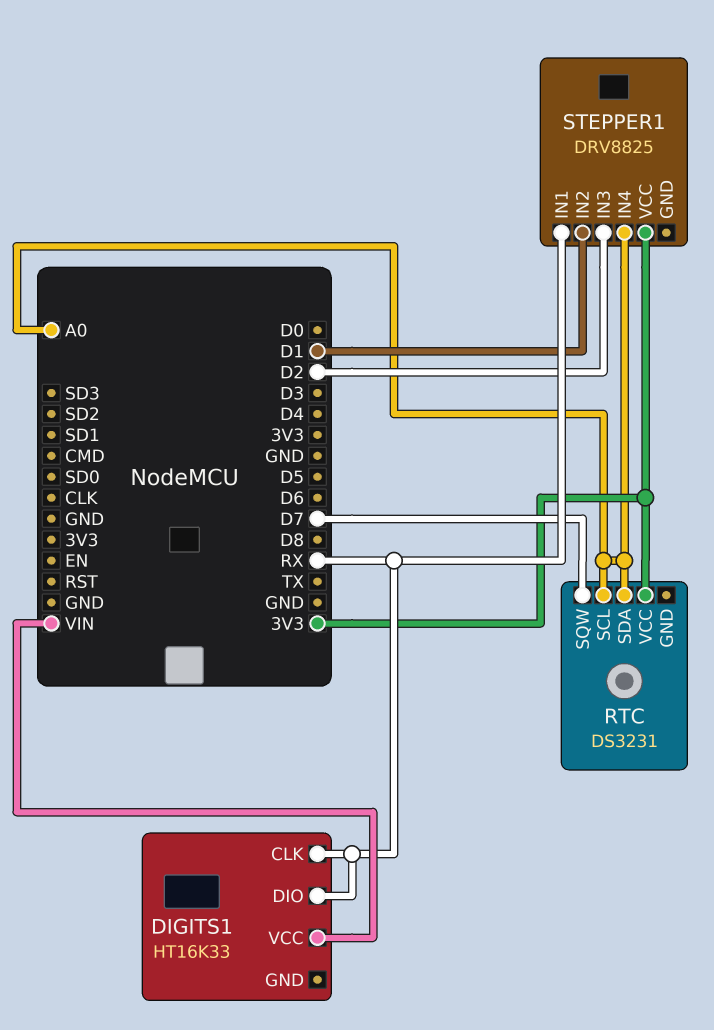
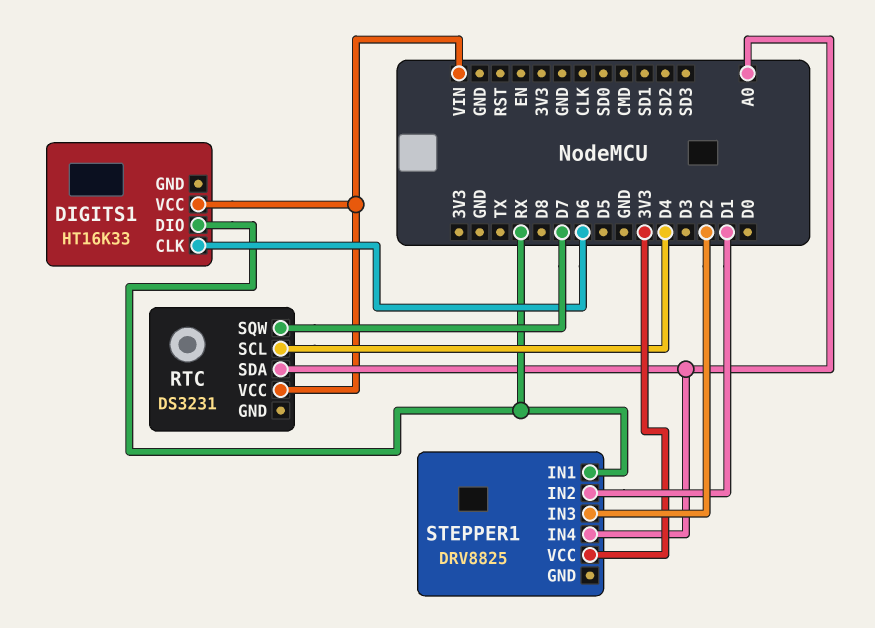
DIGITS1 pin CLK: RX -> D6
RTC pin SCL: A0 -> D4
RTC pin VCC: 3V3 -> VIN

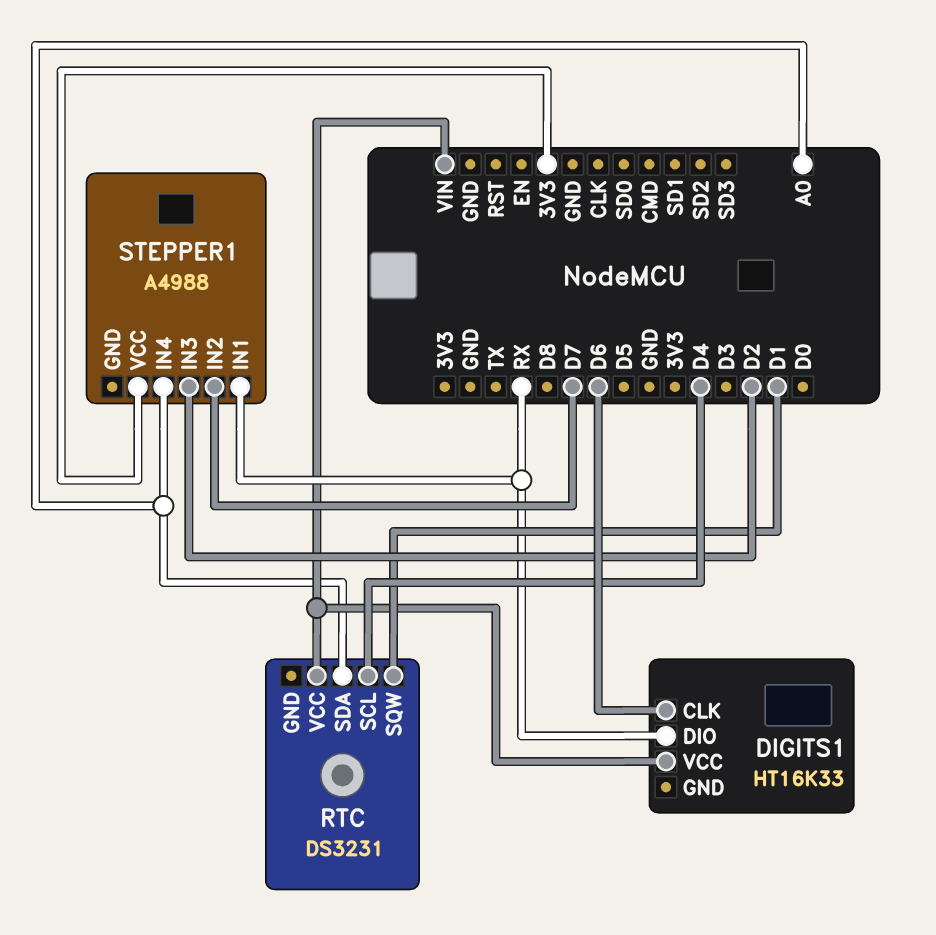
RTC pin SQW: D7 -> D1
STEPPER1: DRV8825 -> A4988
STEPPER1 pin IN2: D1 -> D7

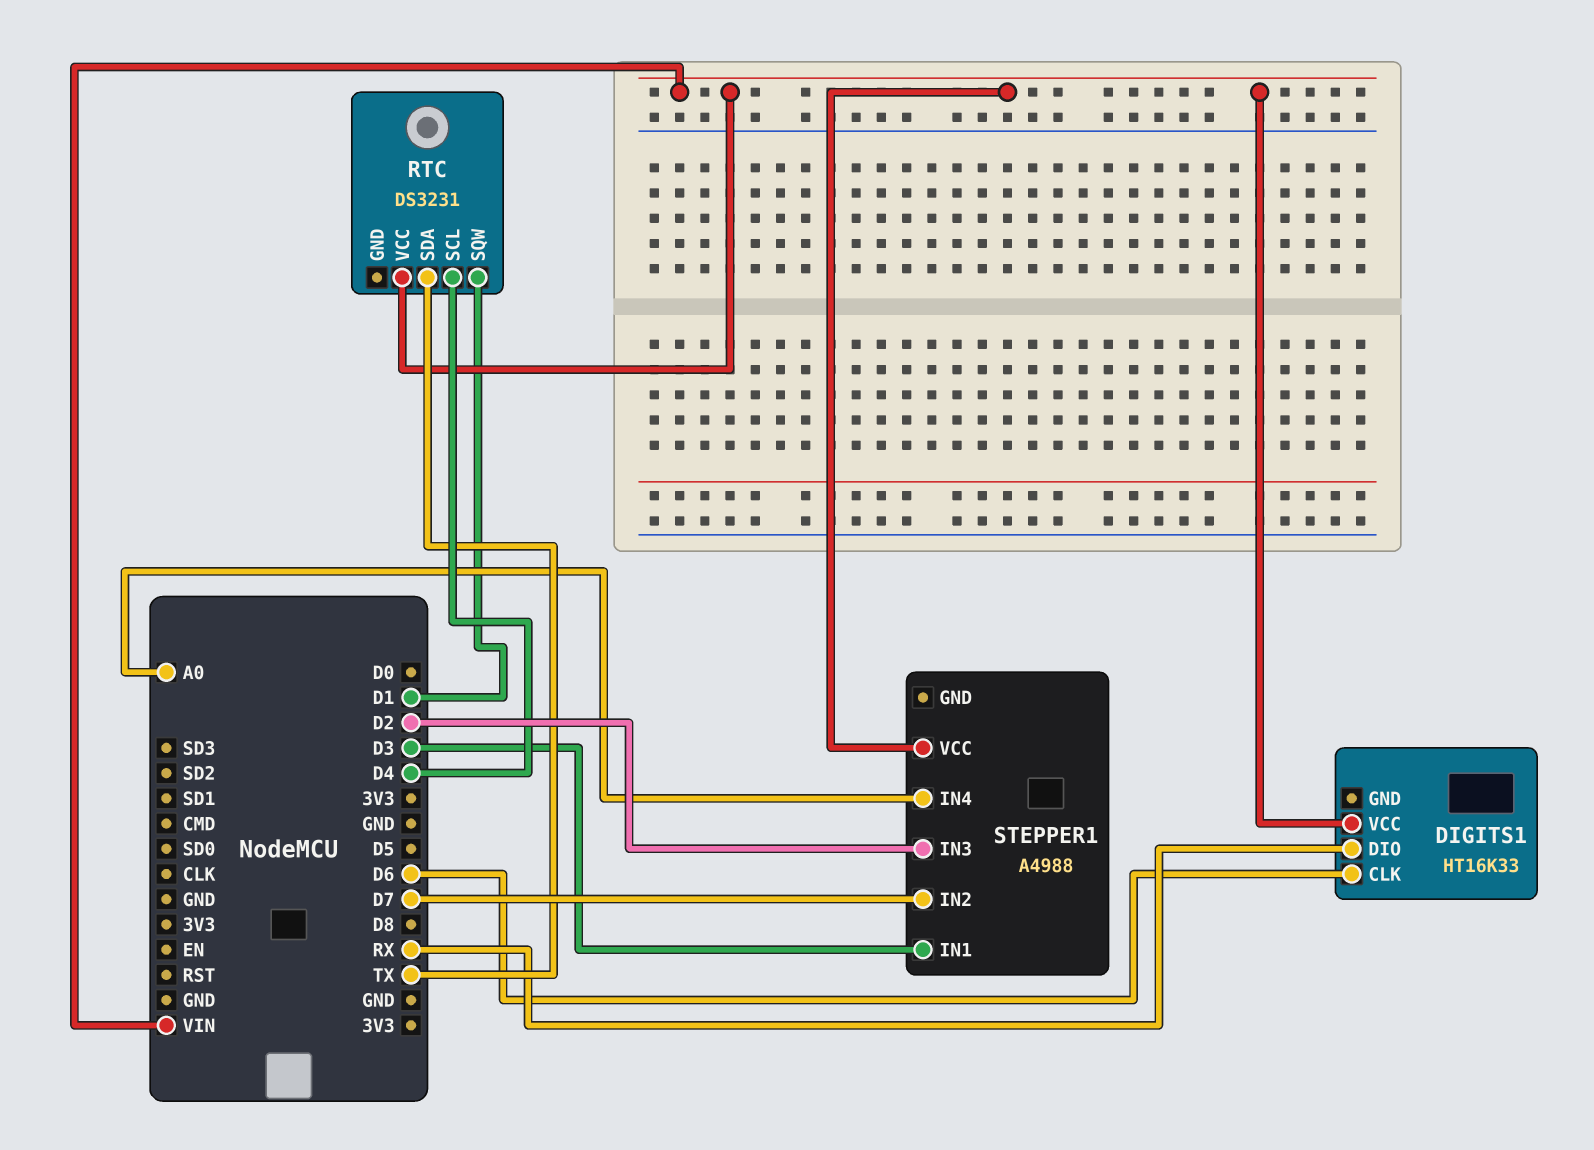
RTC pin SDA: A0 -> TX
STEPPER1 pin IN1: RX -> D3
STEPPER1 pin VCC: 3V3 -> VIN

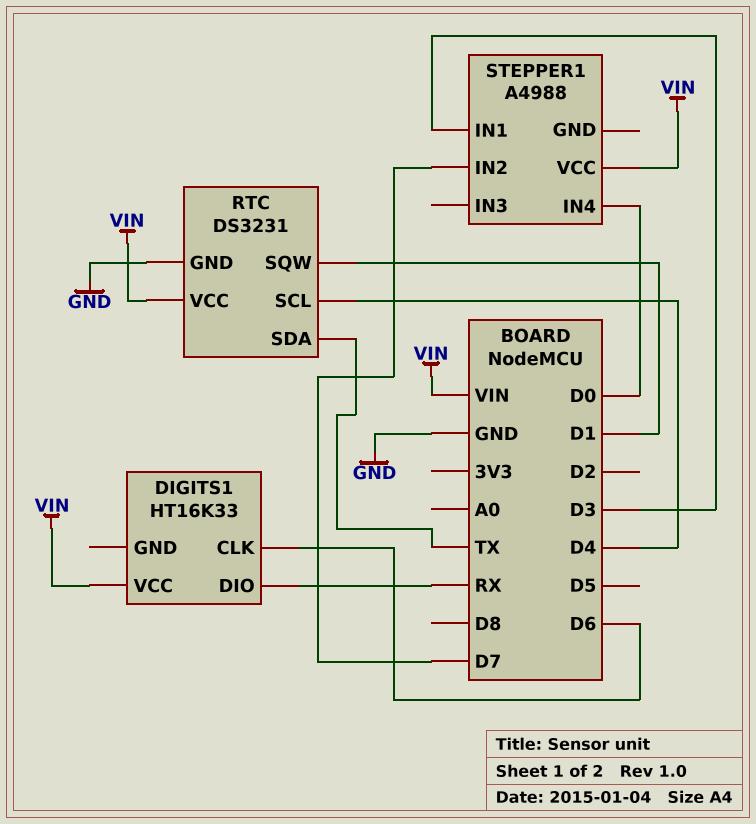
RTC pin GND: none -> GND
STEPPER1 pin IN3: D2 -> none
STEPPER1 pin IN4: A0 -> D0

